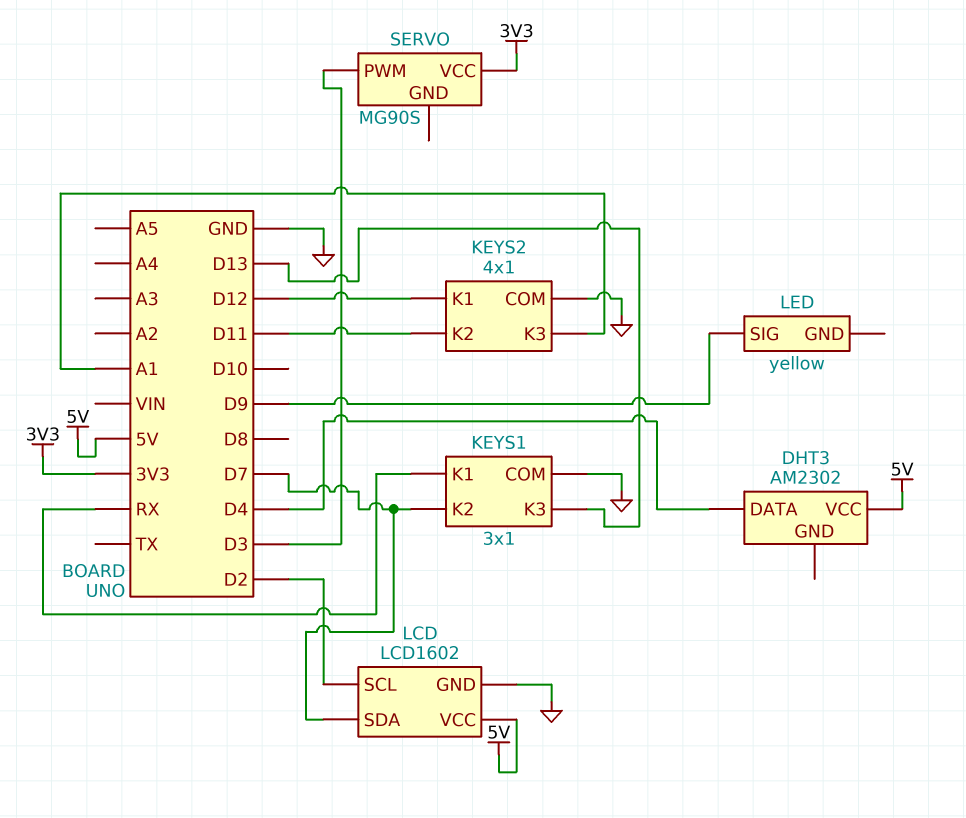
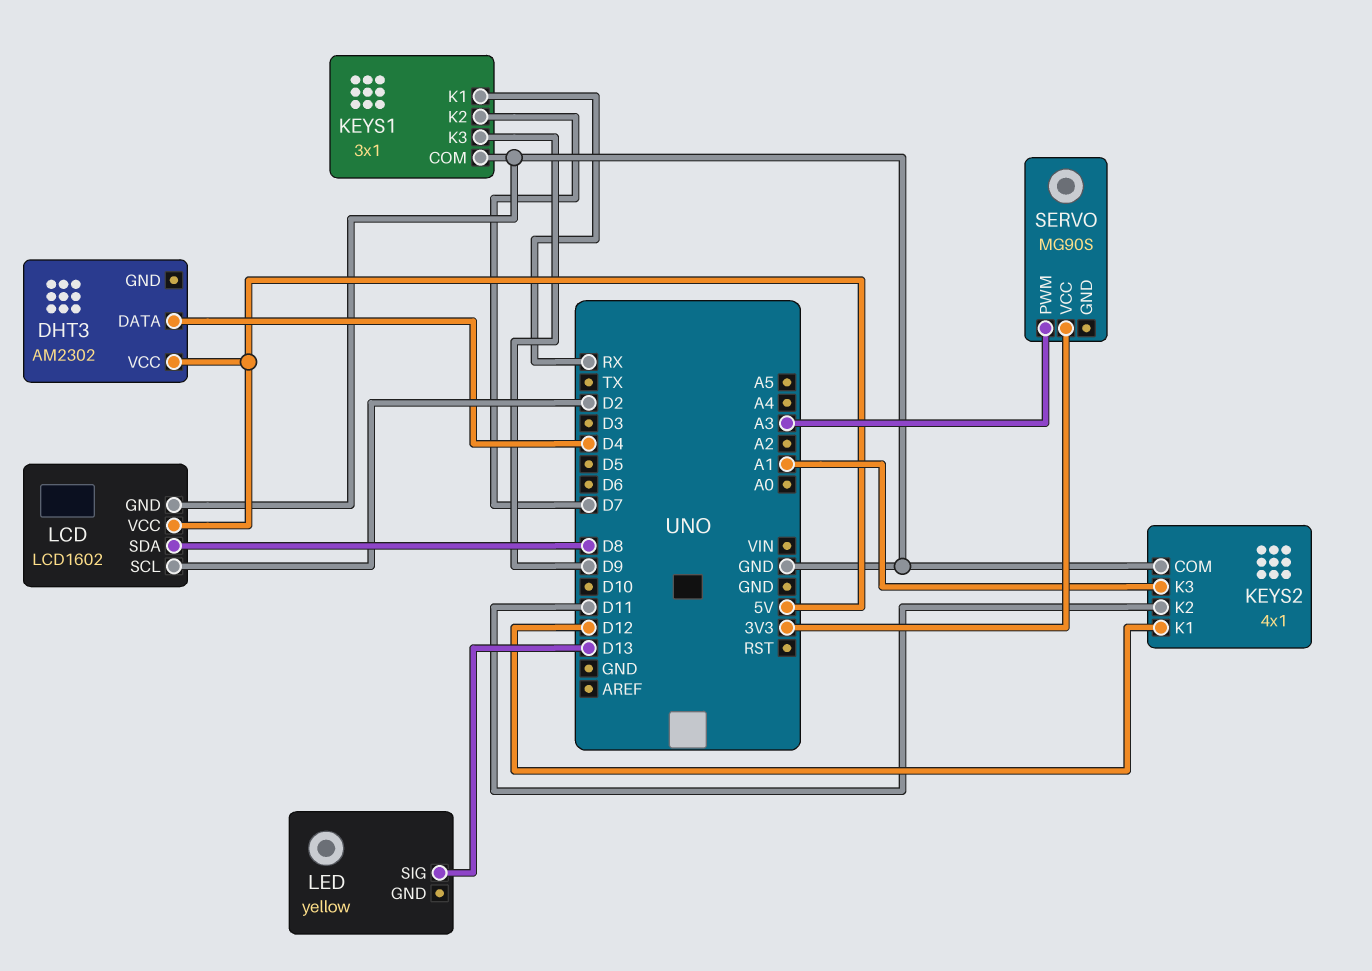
KEYS1 pin K3: D13 -> D9
LCD pin SDA: D7 -> D8
LED pin SIG: D9 -> D13
SERVO pin PWM: D3 -> A3

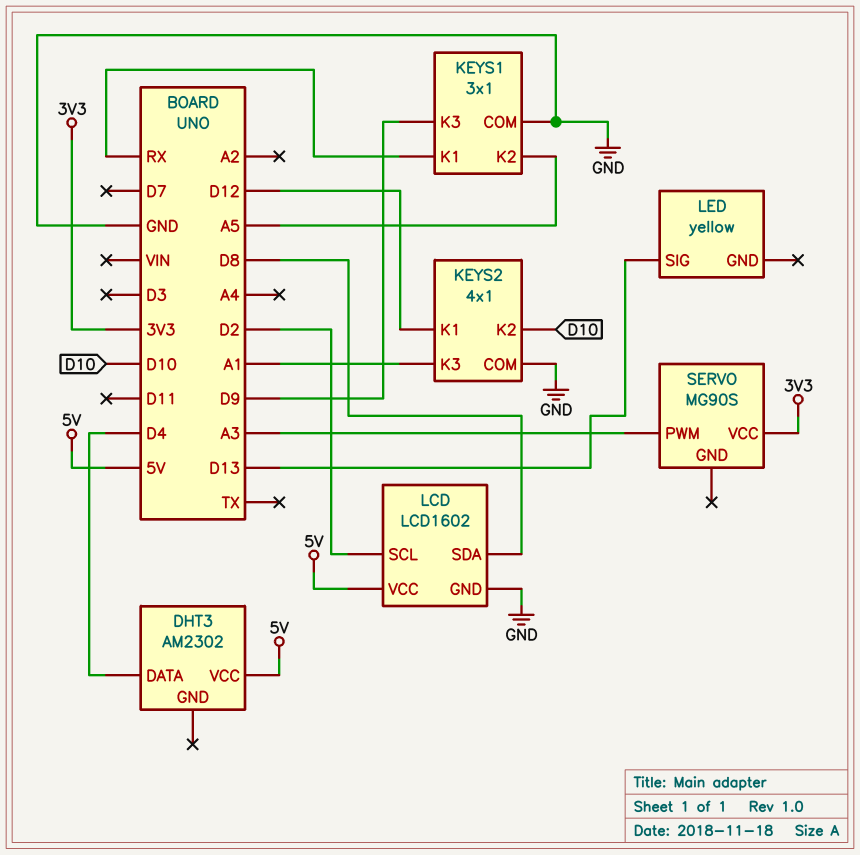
KEYS1 pin K2: D7 -> A5
KEYS2 pin K2: D11 -> D10

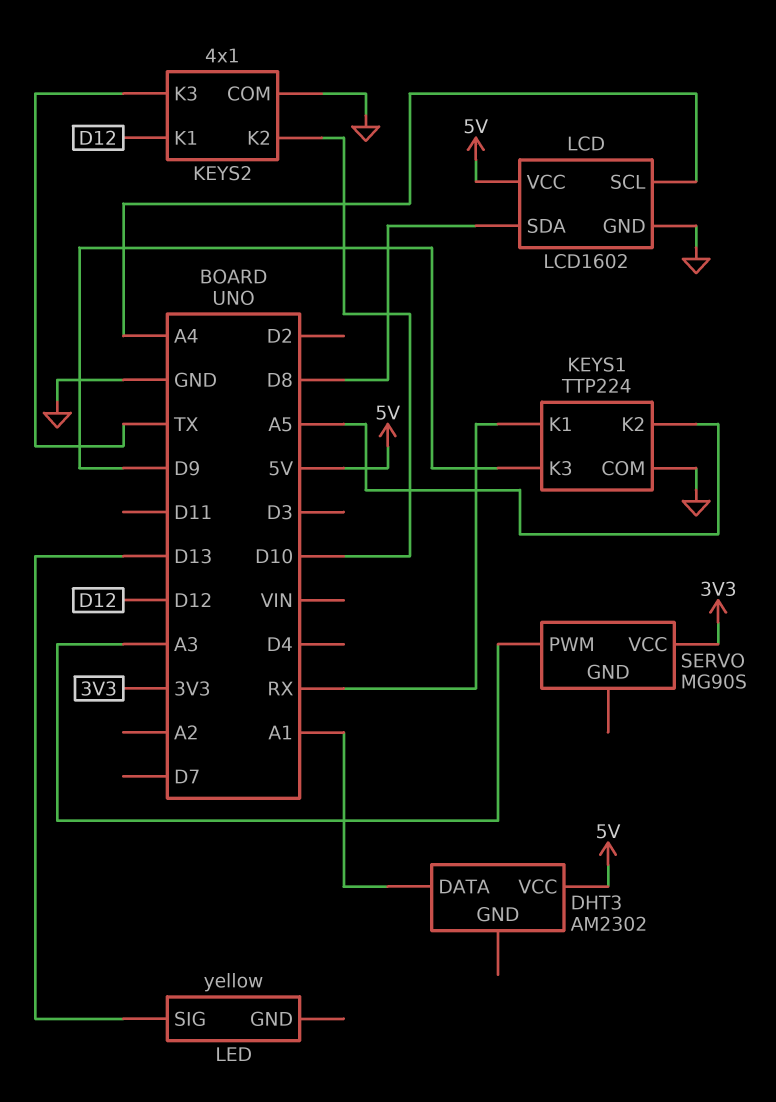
DHT3 pin DATA: D4 -> A1
KEYS1: 3x1 -> TTP224
KEYS2 pin K3: A1 -> TX
LCD pin SCL: D2 -> A4

